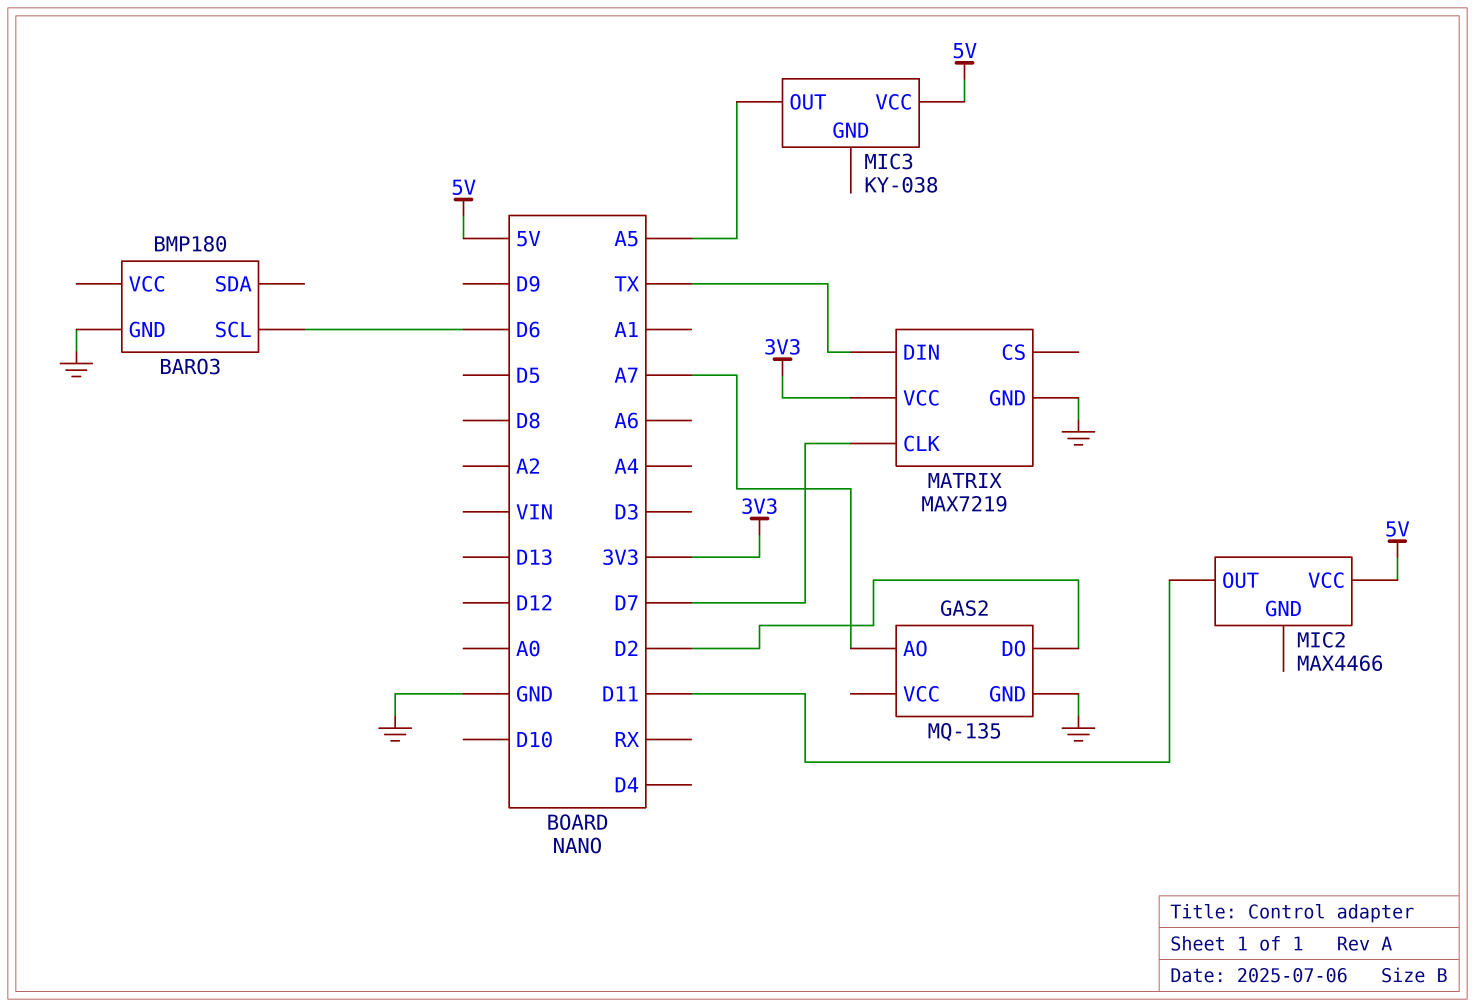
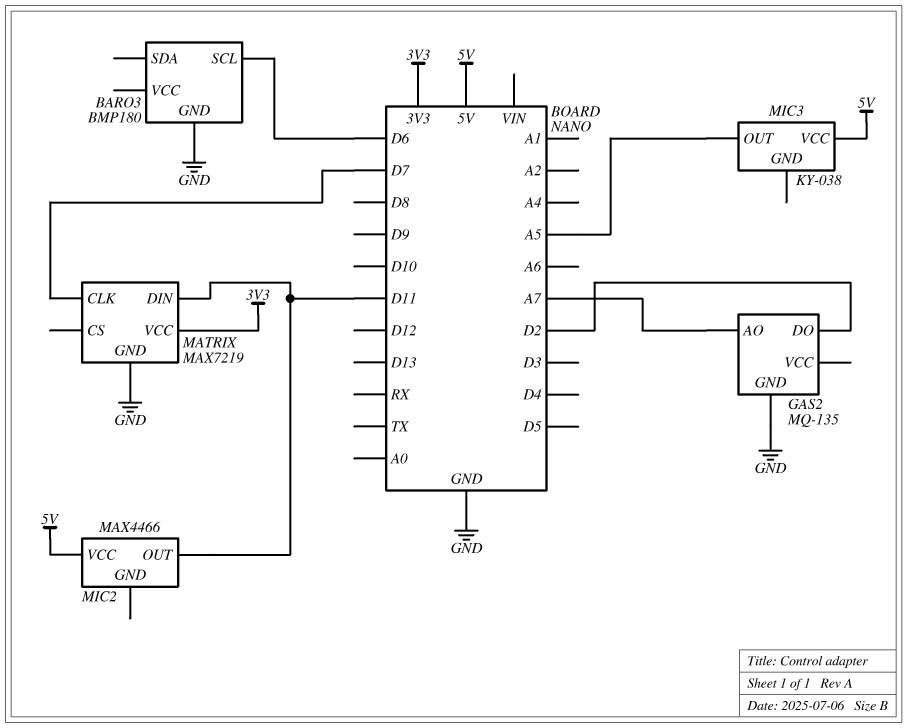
MATRIX pin DIN: TX -> D11

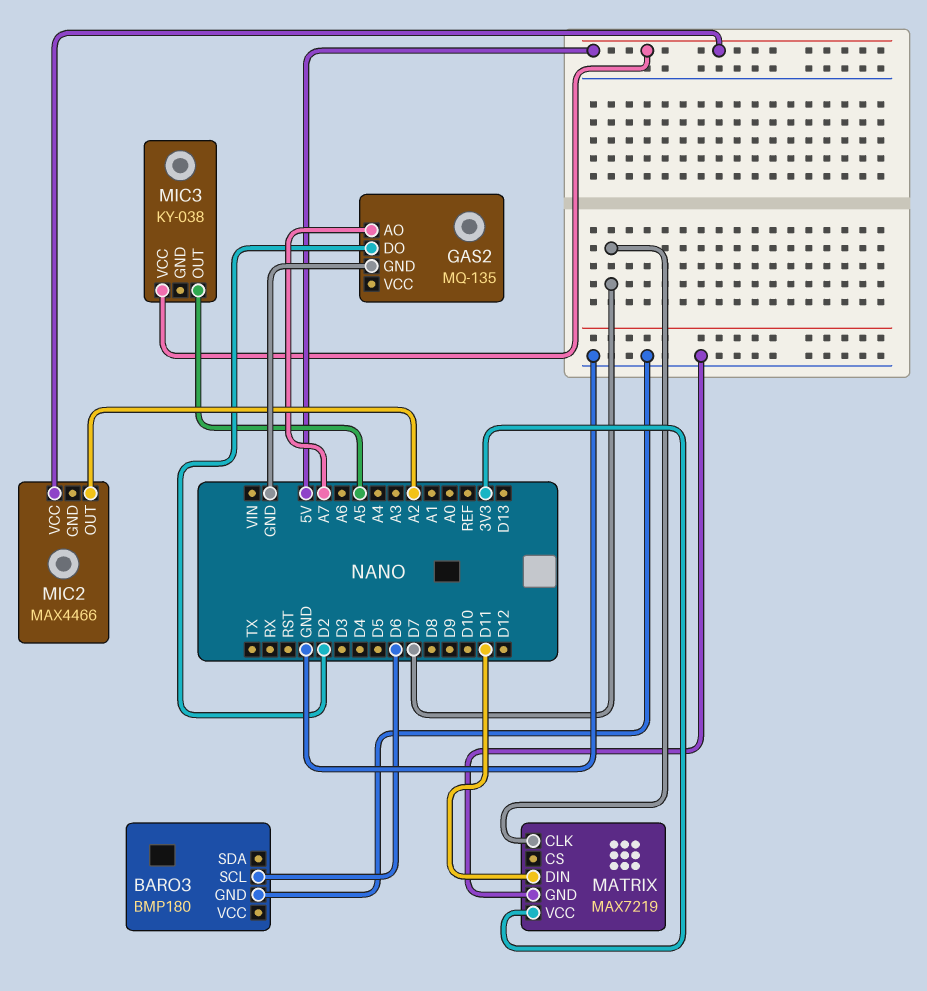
MIC2 pin OUT: D11 -> A2

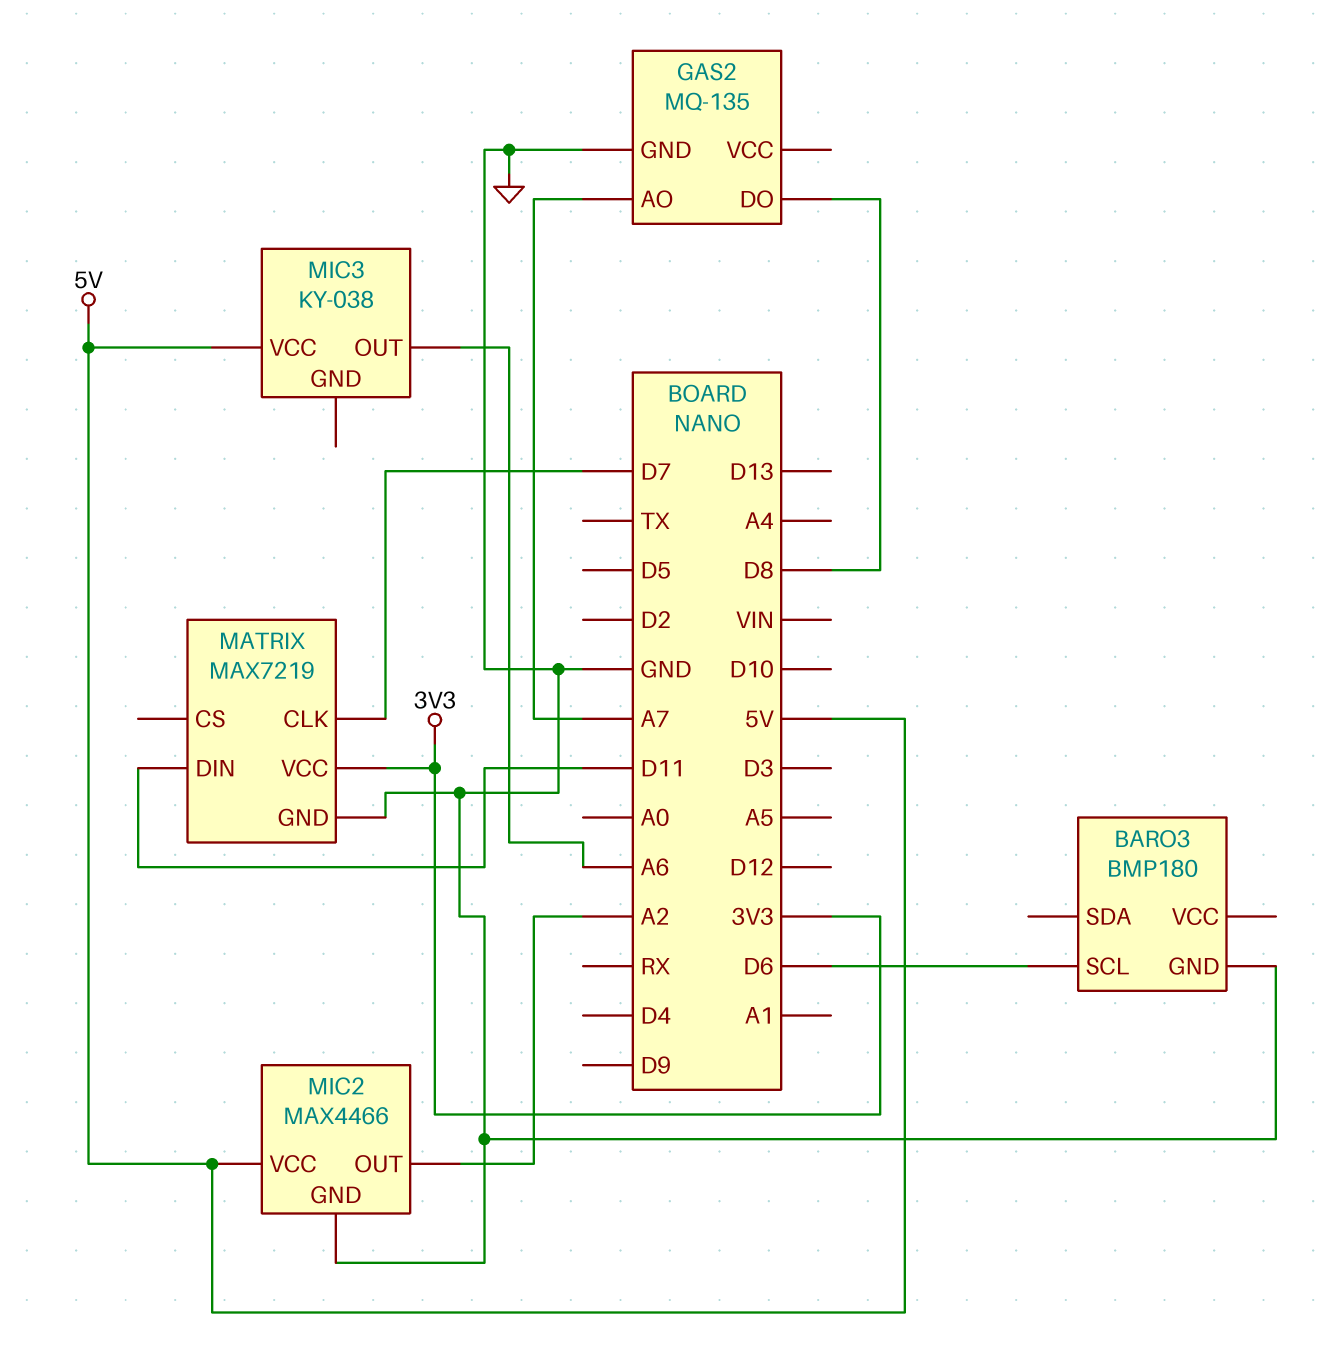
GAS2 pin DO: D2 -> D8
MIC2 pin GND: none -> GND
MIC3 pin OUT: A5 -> A6

